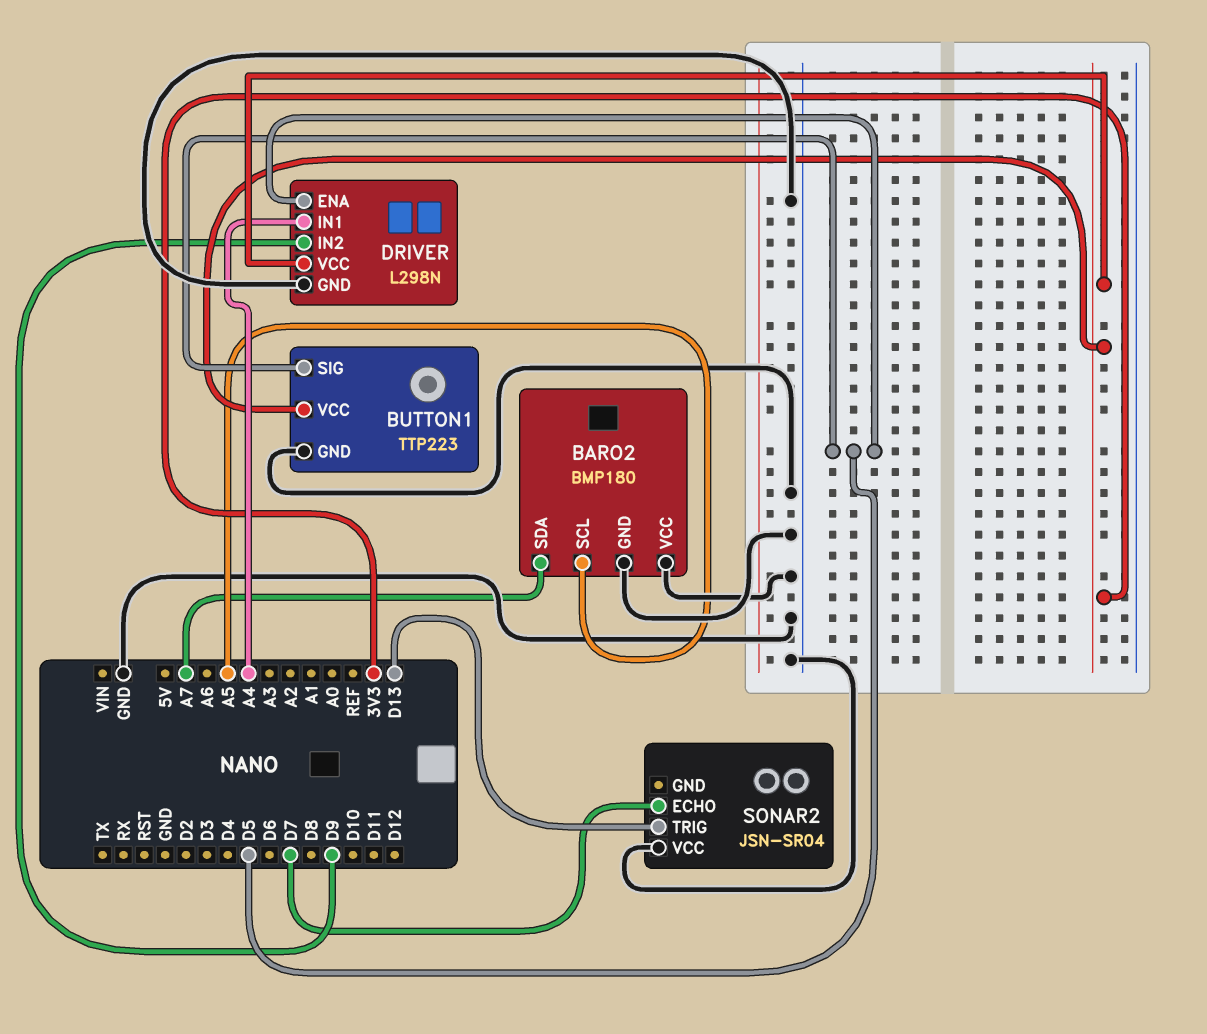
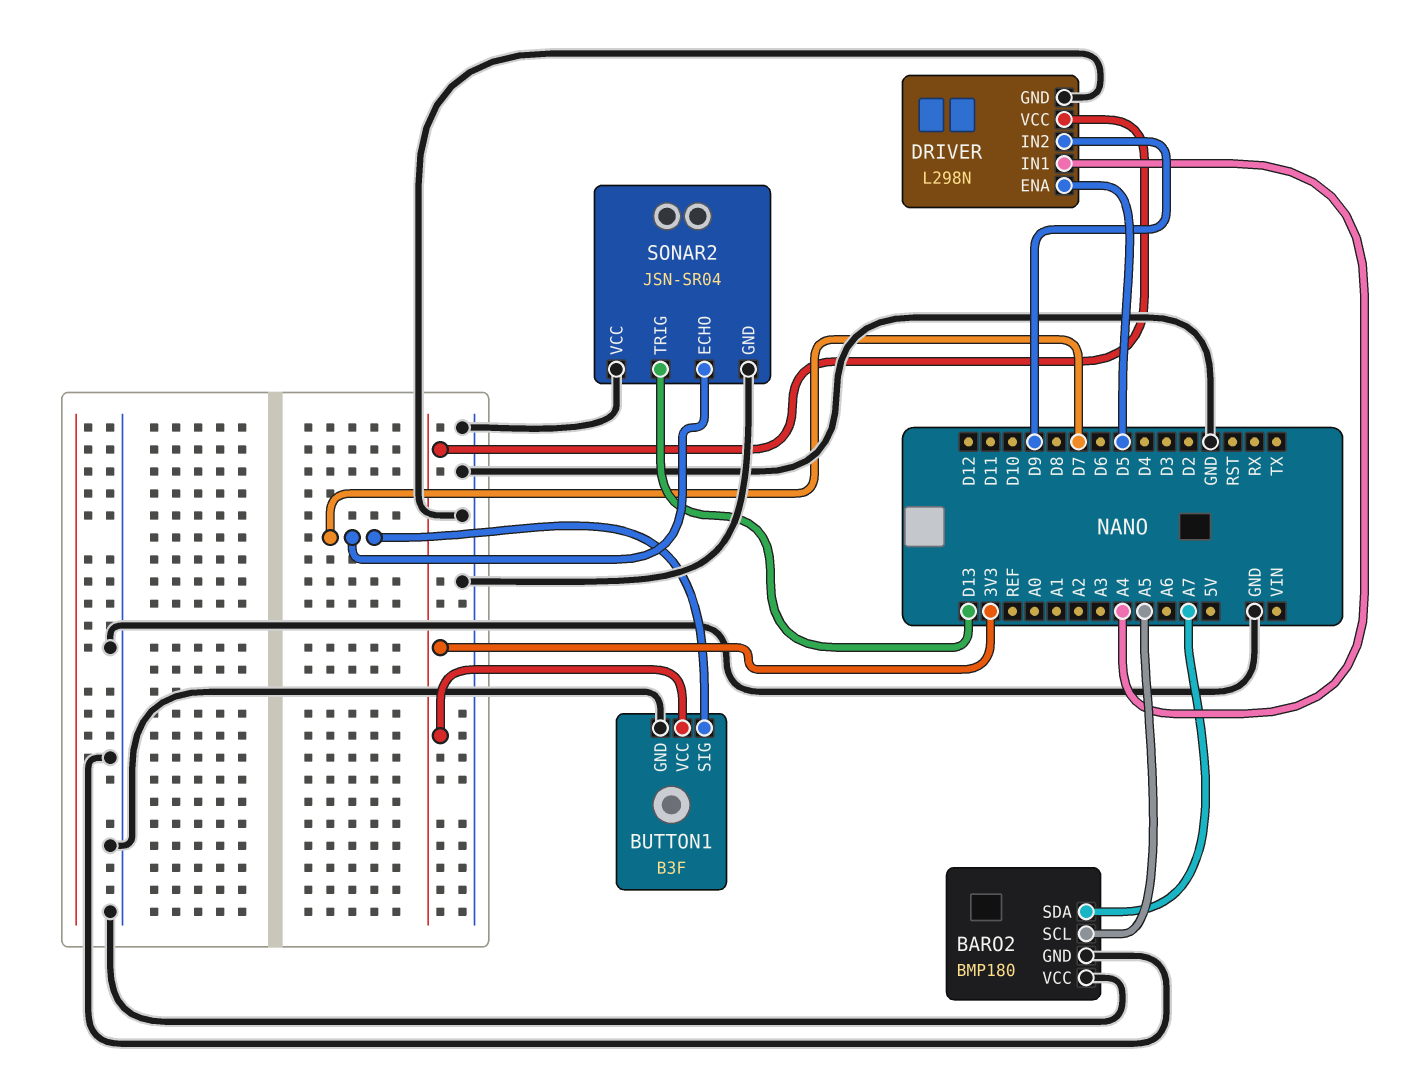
BUTTON1: TTP223 -> B3F
BUTTON1 pin SIG: D5 -> D7
SONAR2 pin GND: none -> GND

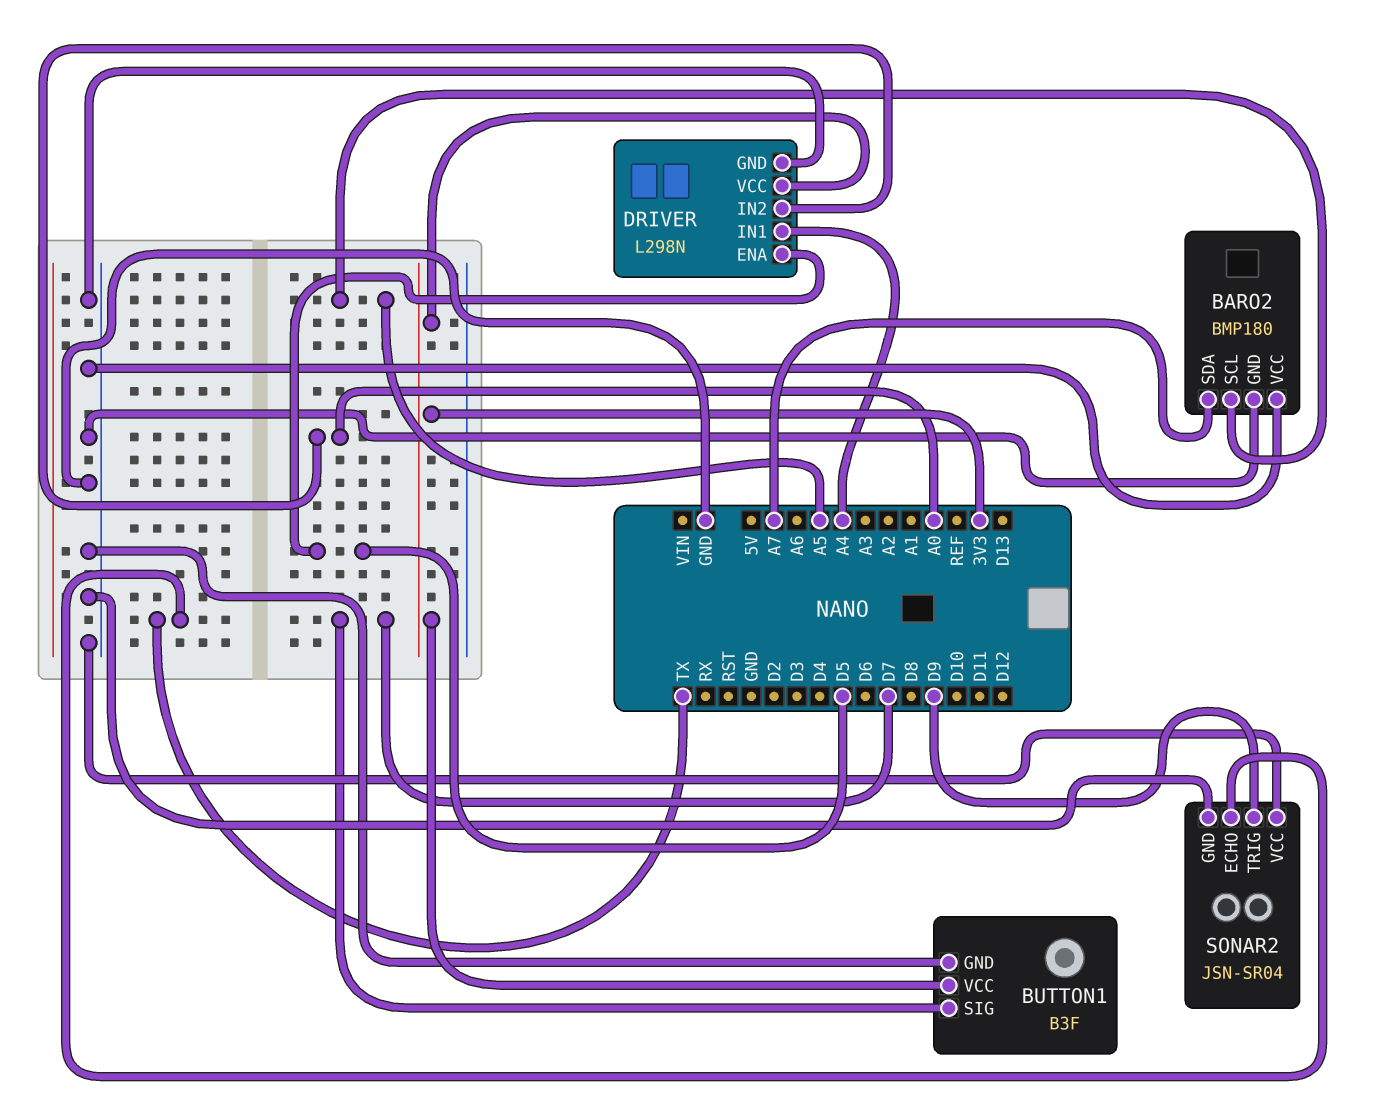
DRIVER pin IN2: D9 -> A0
SONAR2 pin ECHO: D7 -> TX
SONAR2 pin TRIG: D13 -> D9

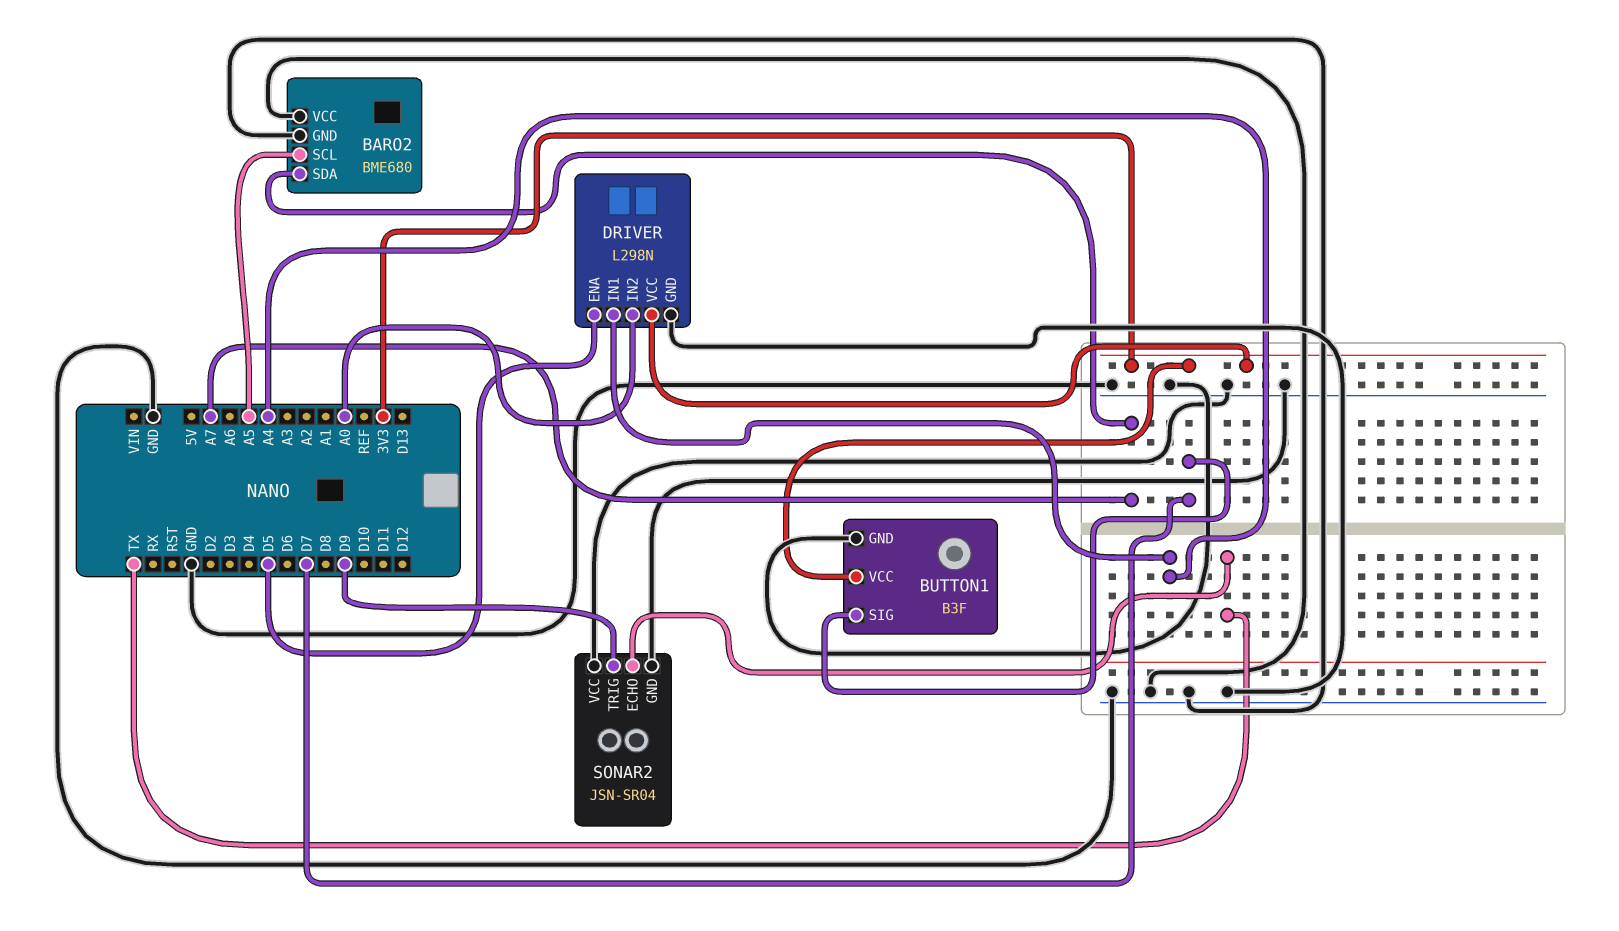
BARO2: BMP180 -> BME680

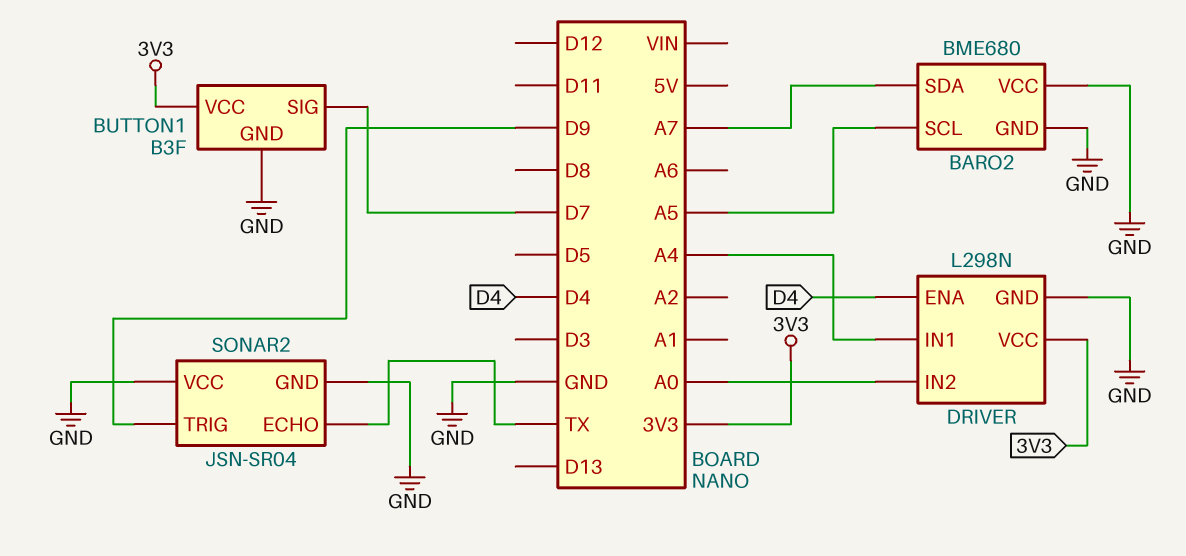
DRIVER pin ENA: D5 -> D4

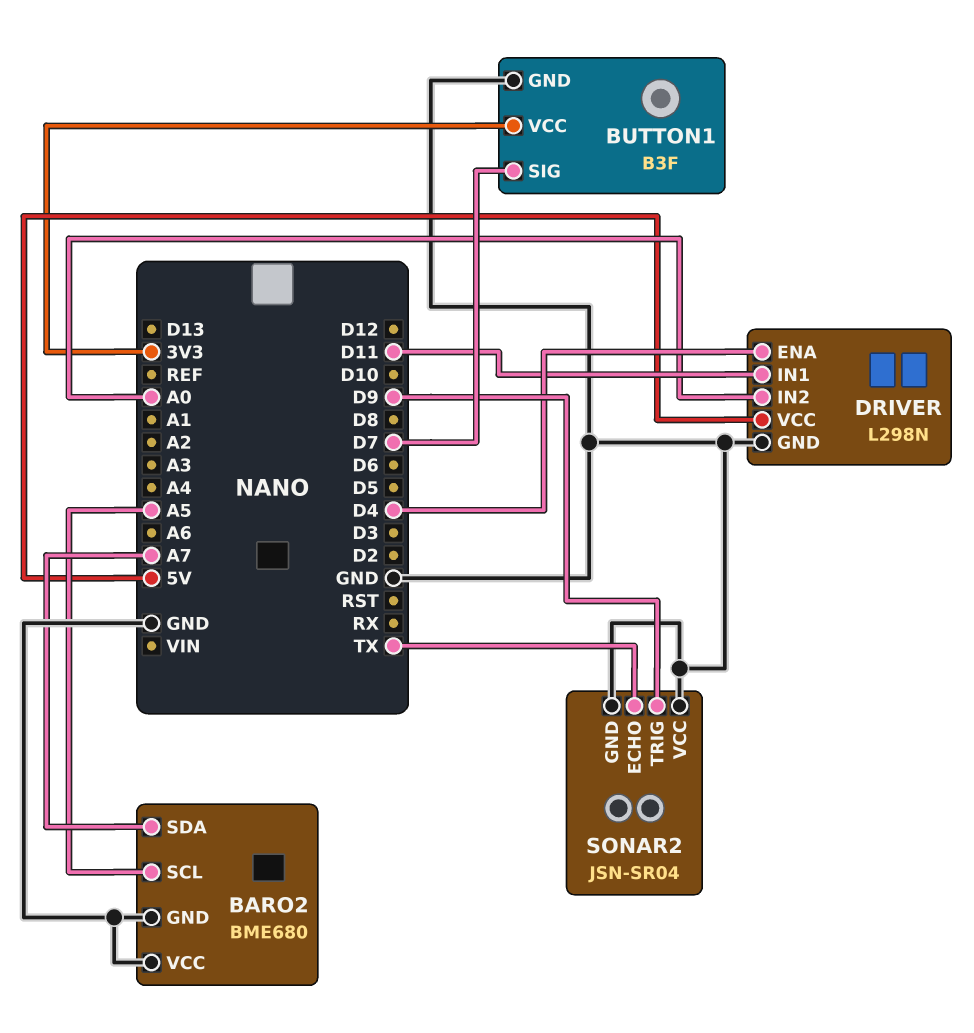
DRIVER pin IN1: A4 -> D11
DRIVER pin VCC: 3V3 -> 5V

